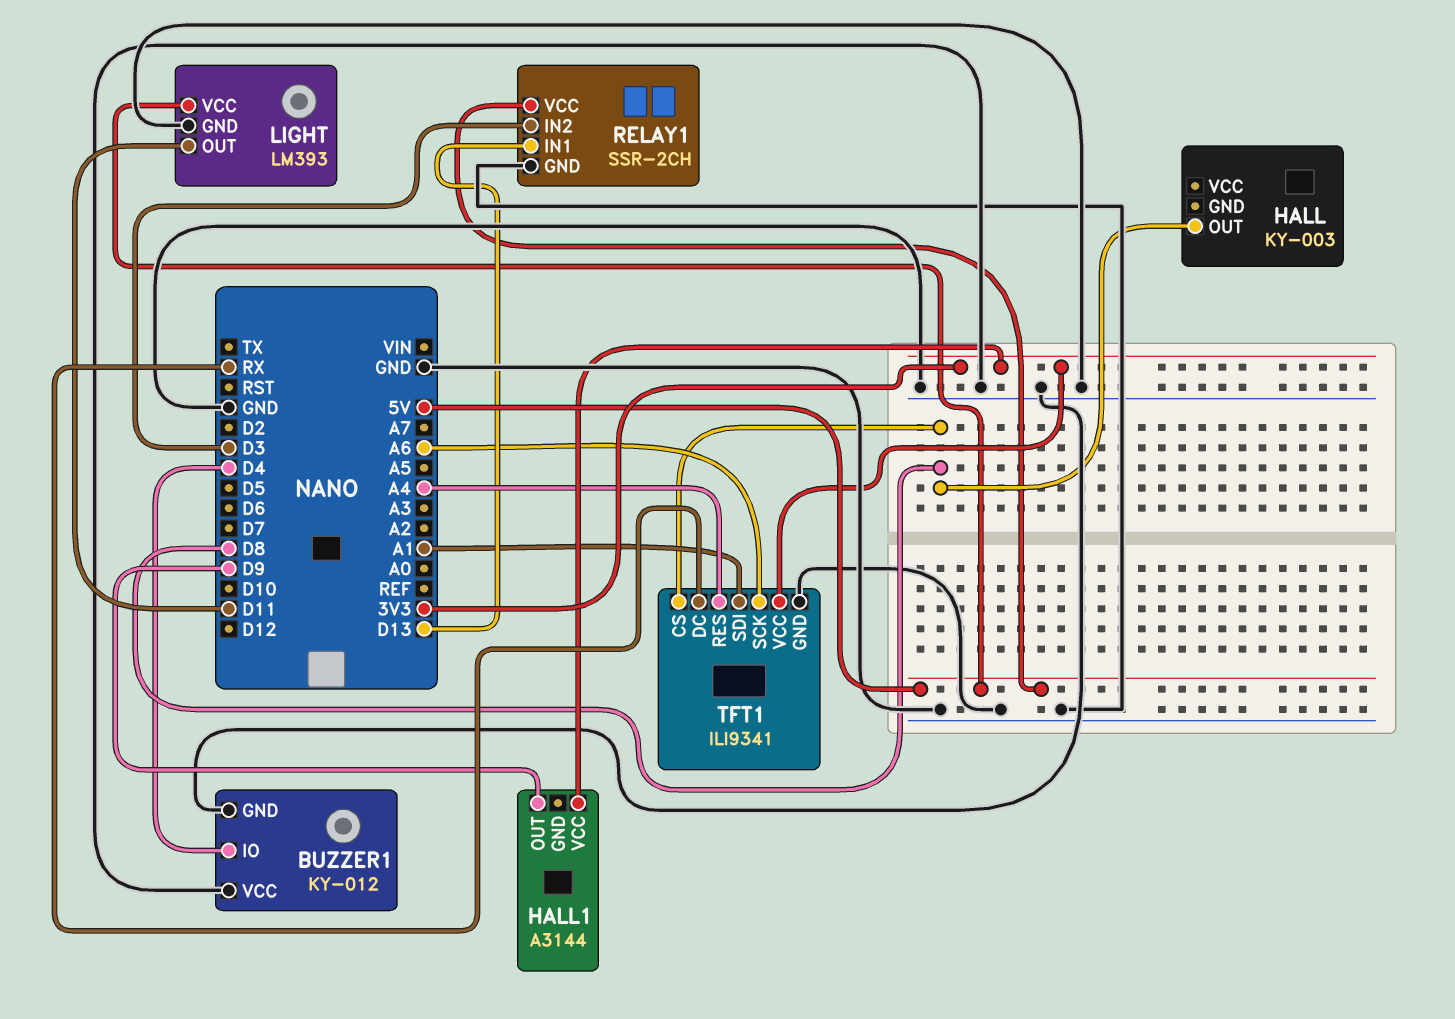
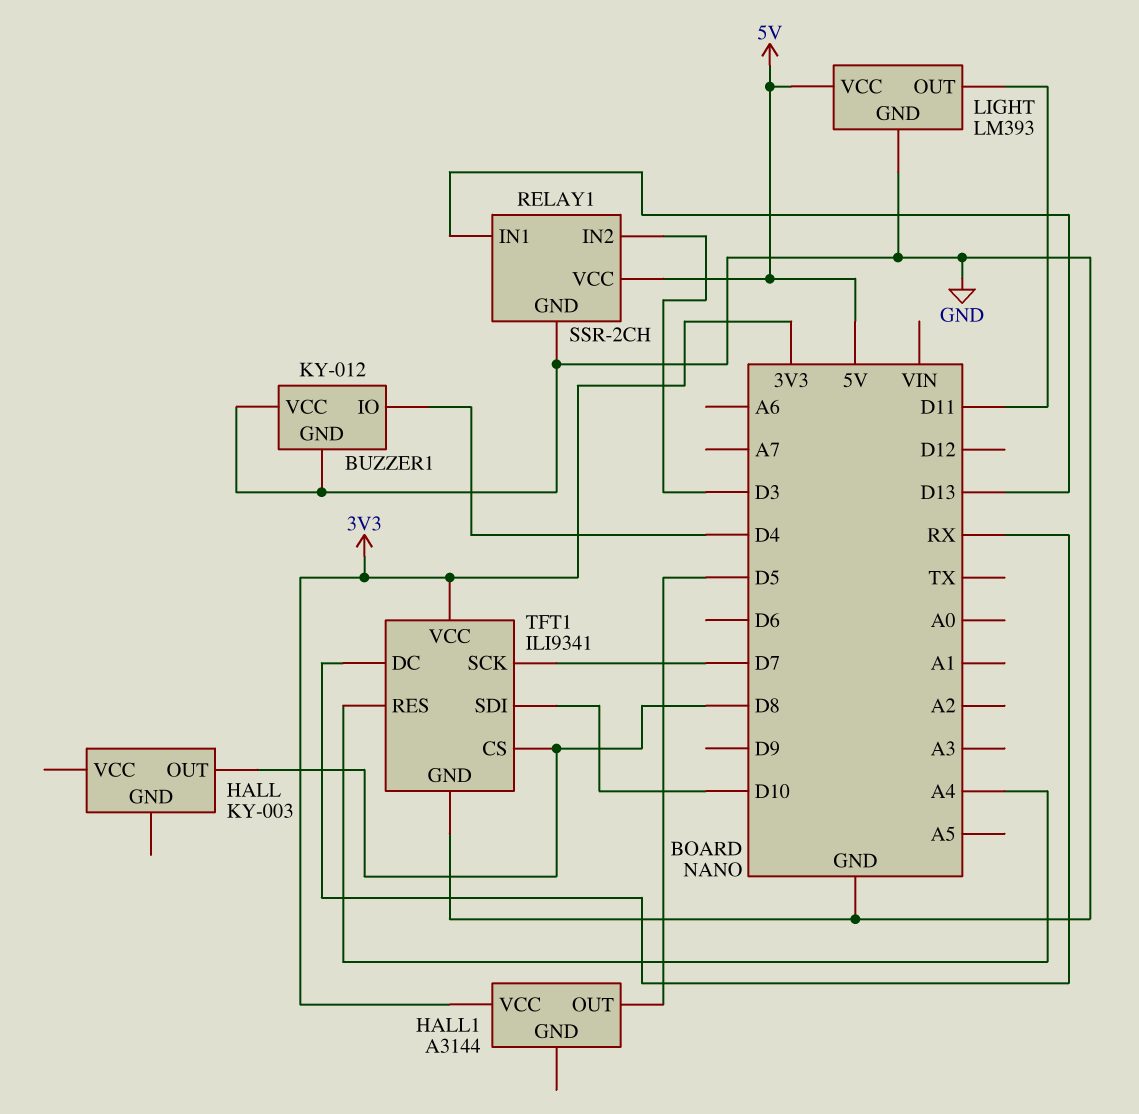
HALL1 pin OUT: D9 -> D5
TFT1 pin SCK: A6 -> D7
TFT1 pin SDI: A1 -> D10

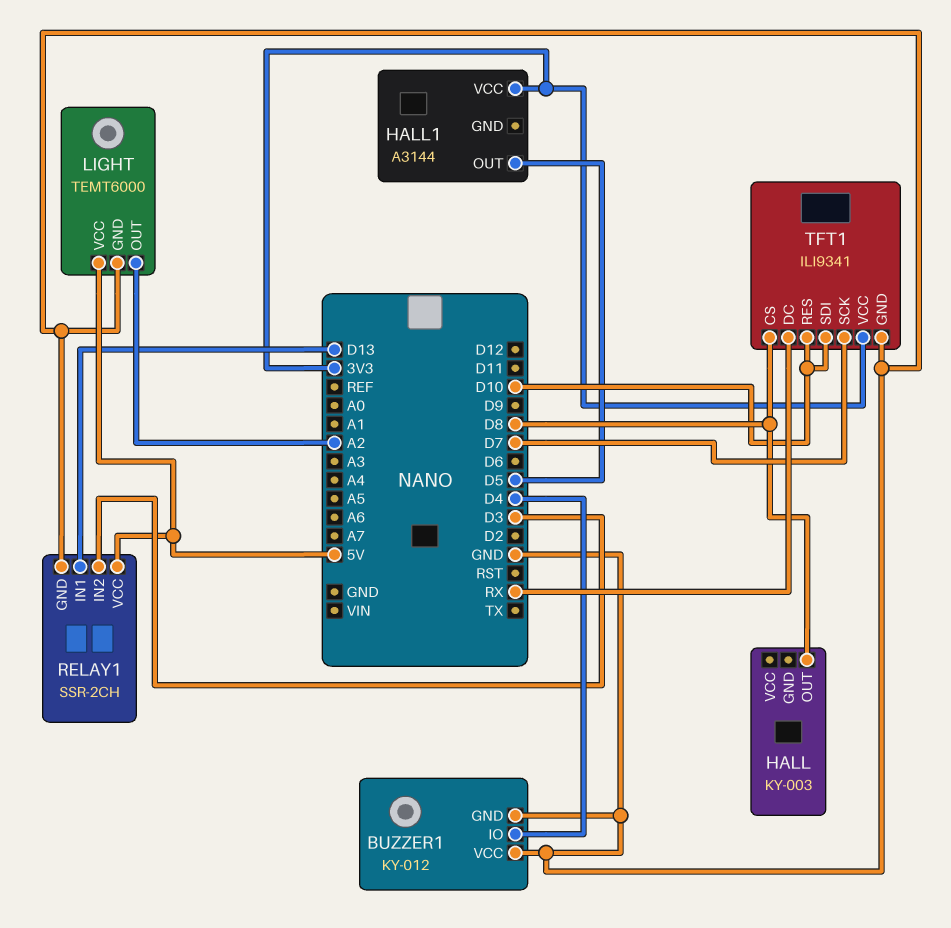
LIGHT: LM393 -> TEMT6000
LIGHT pin OUT: D11 -> A2
TFT1 pin RES: A4 -> D10

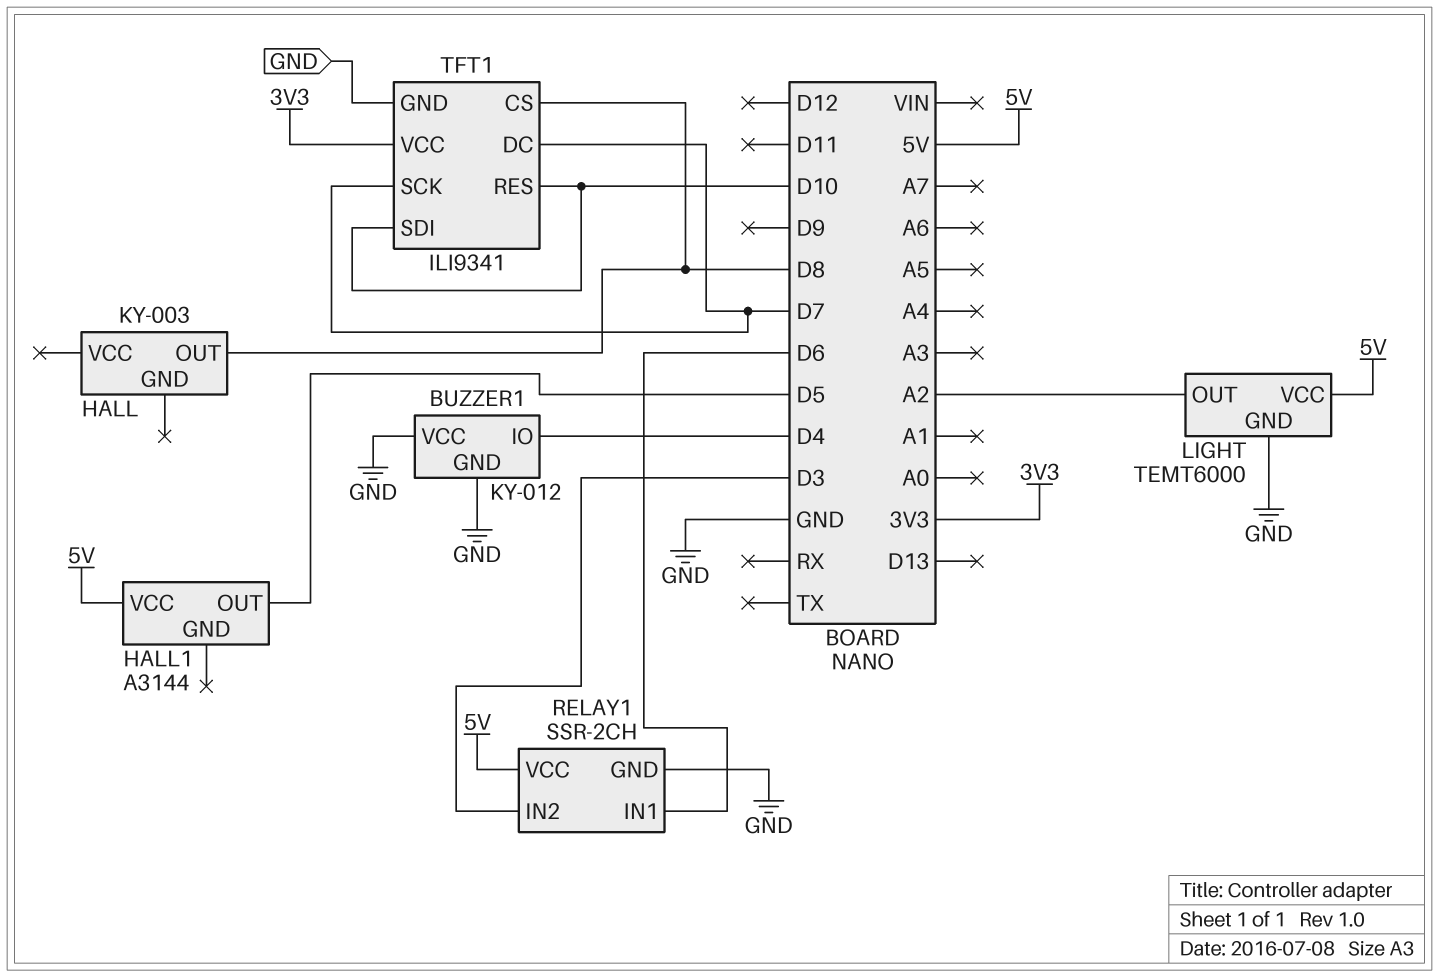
HALL1 pin VCC: 3V3 -> 5V
RELAY1 pin IN1: D13 -> D6
TFT1 pin DC: RX -> D7

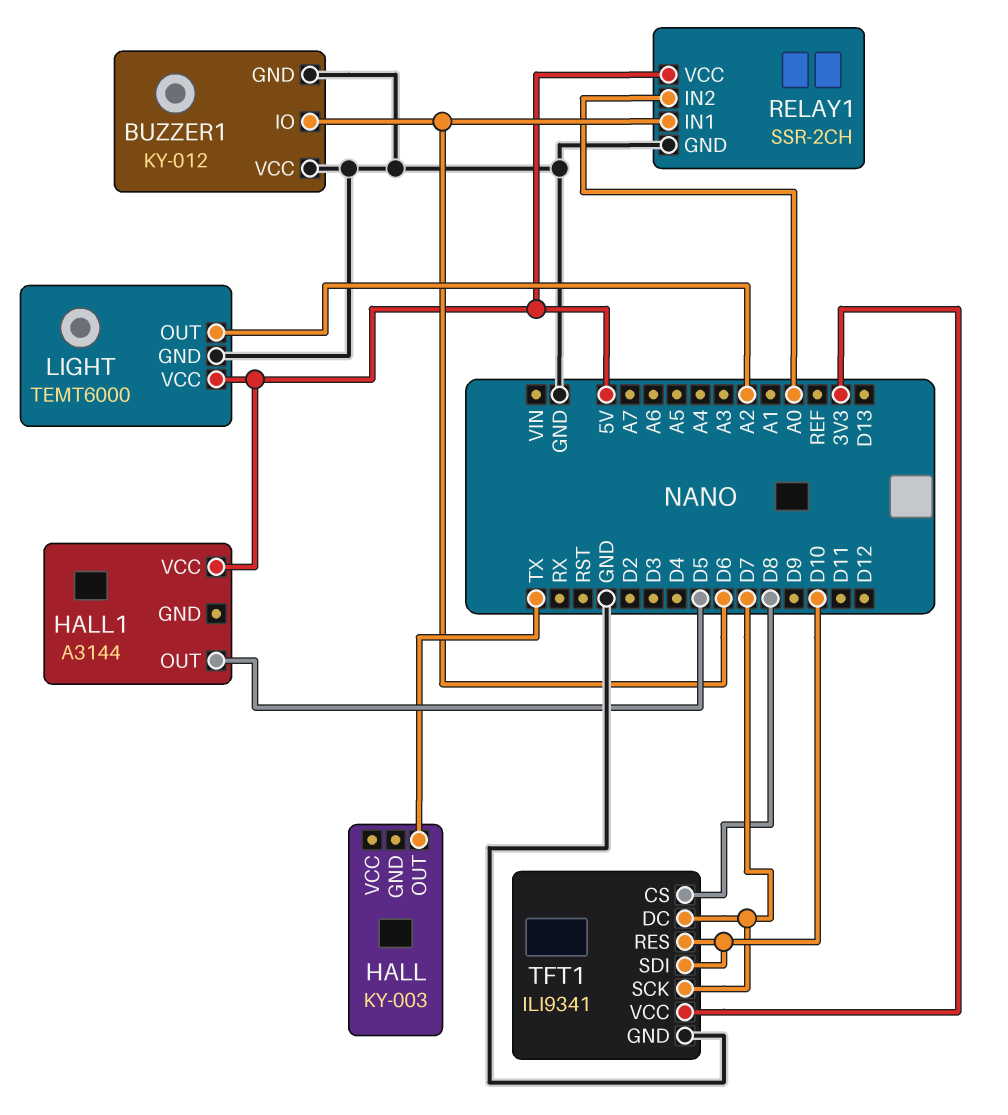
BUZZER1 pin IO: D4 -> D6
HALL pin OUT: D8 -> TX
RELAY1 pin IN2: D3 -> A0

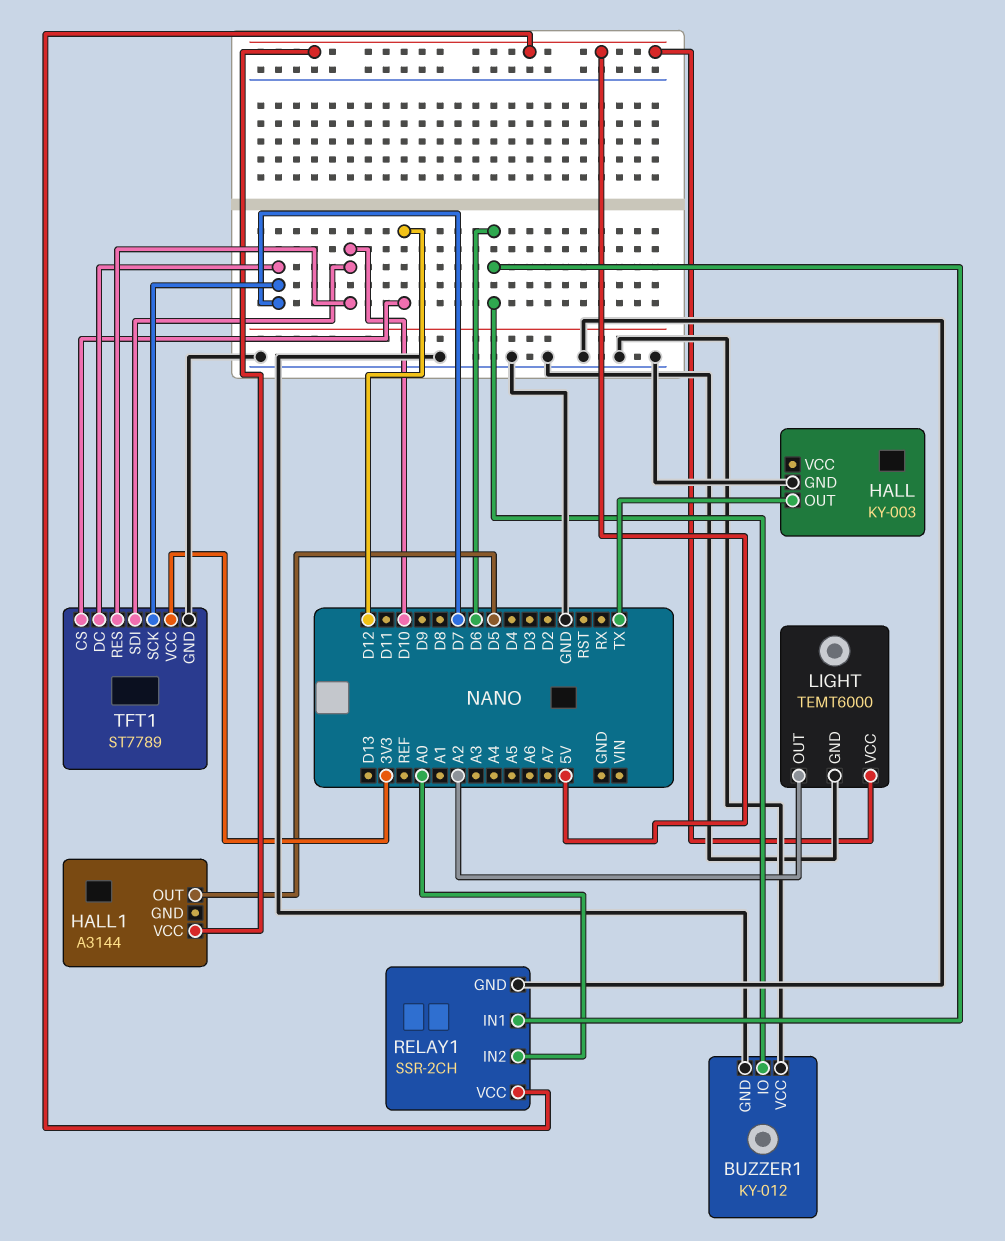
HALL pin GND: none -> GND
TFT1: ILI9341 -> ST7789
TFT1 pin CS: D8 -> D12

